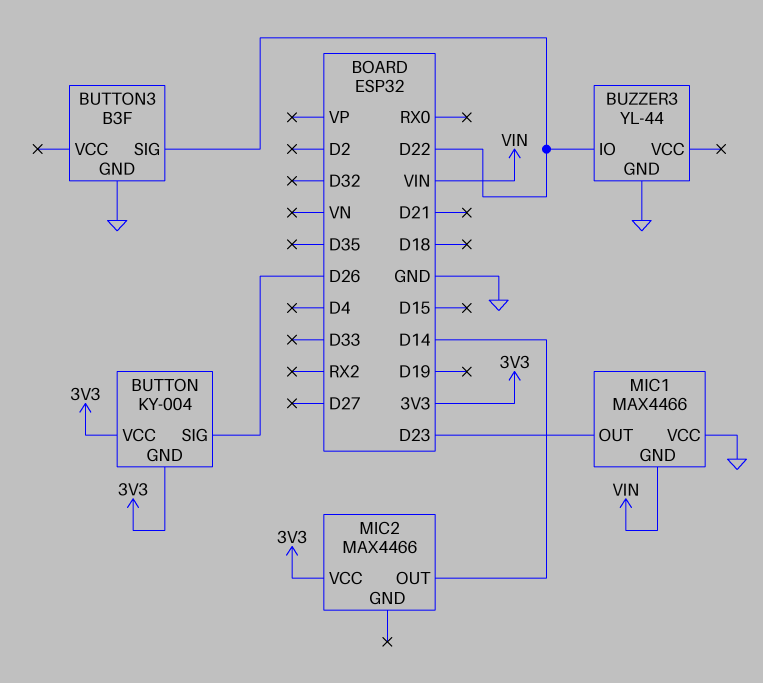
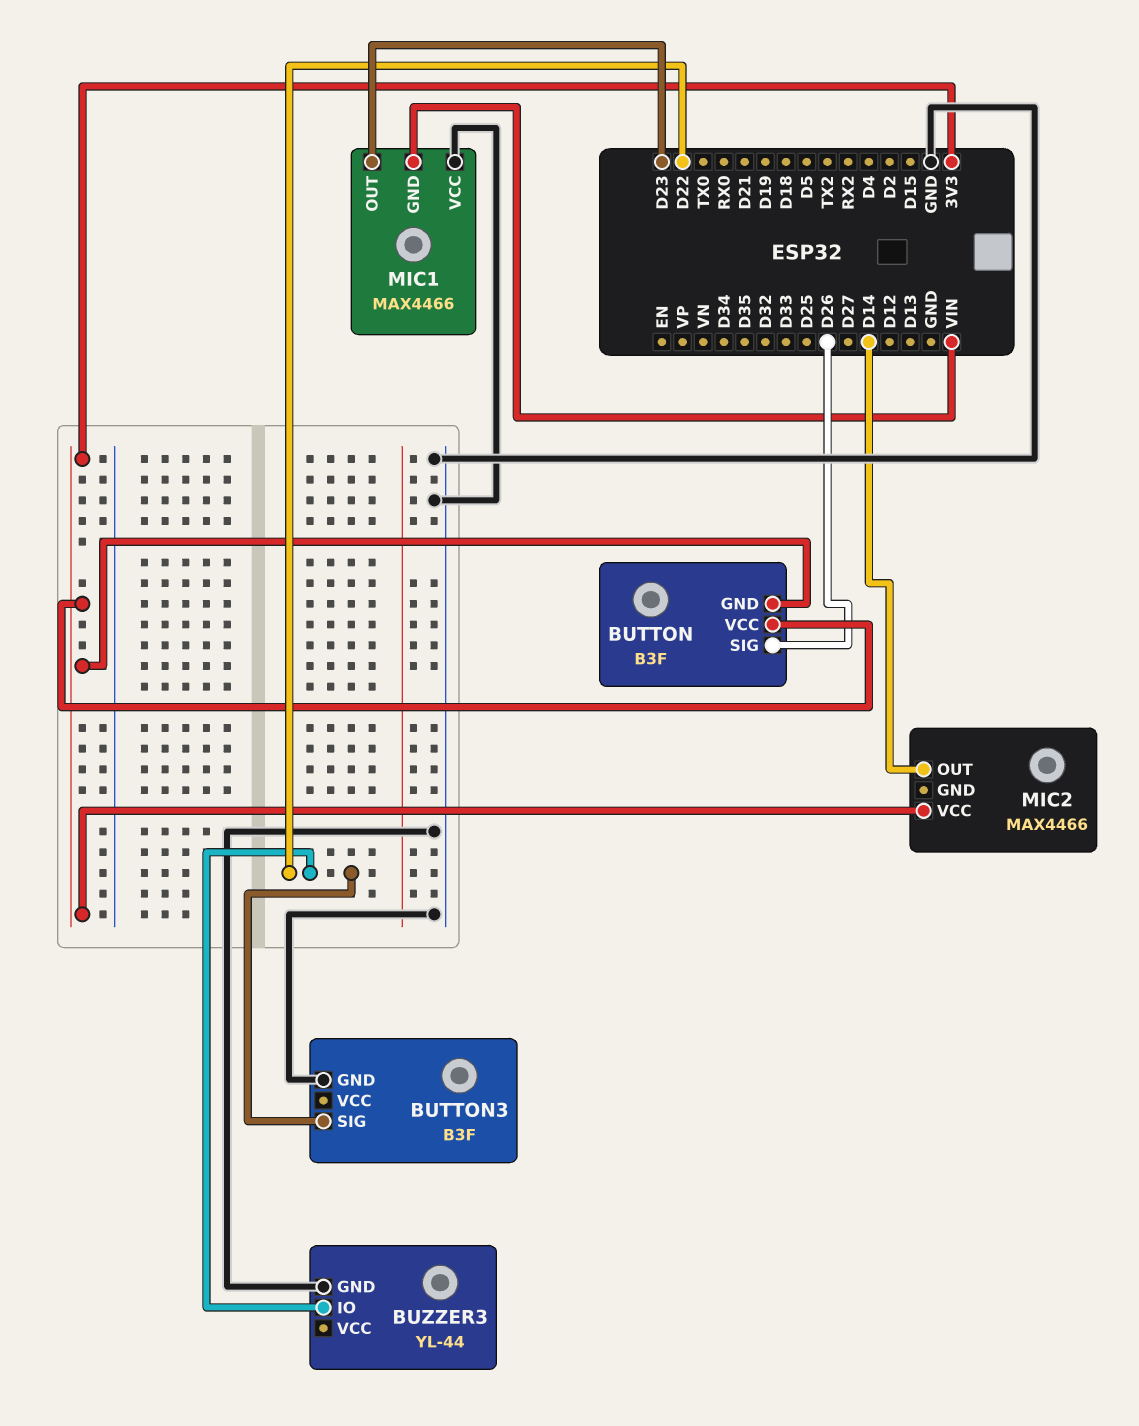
BUTTON: KY-004 -> B3F

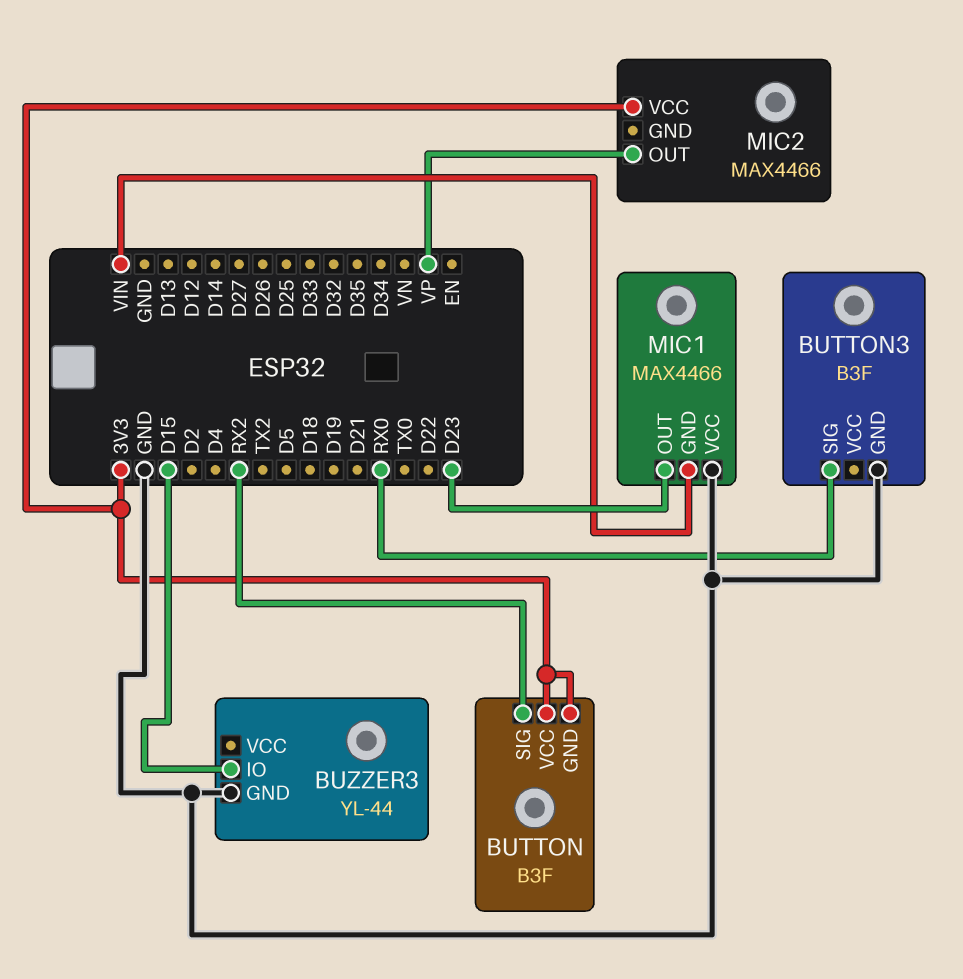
BUTTON pin SIG: D26 -> RX2
BUTTON3 pin SIG: D22 -> RX0
BUZZER3 pin IO: D22 -> D15
MIC2 pin OUT: D14 -> VP

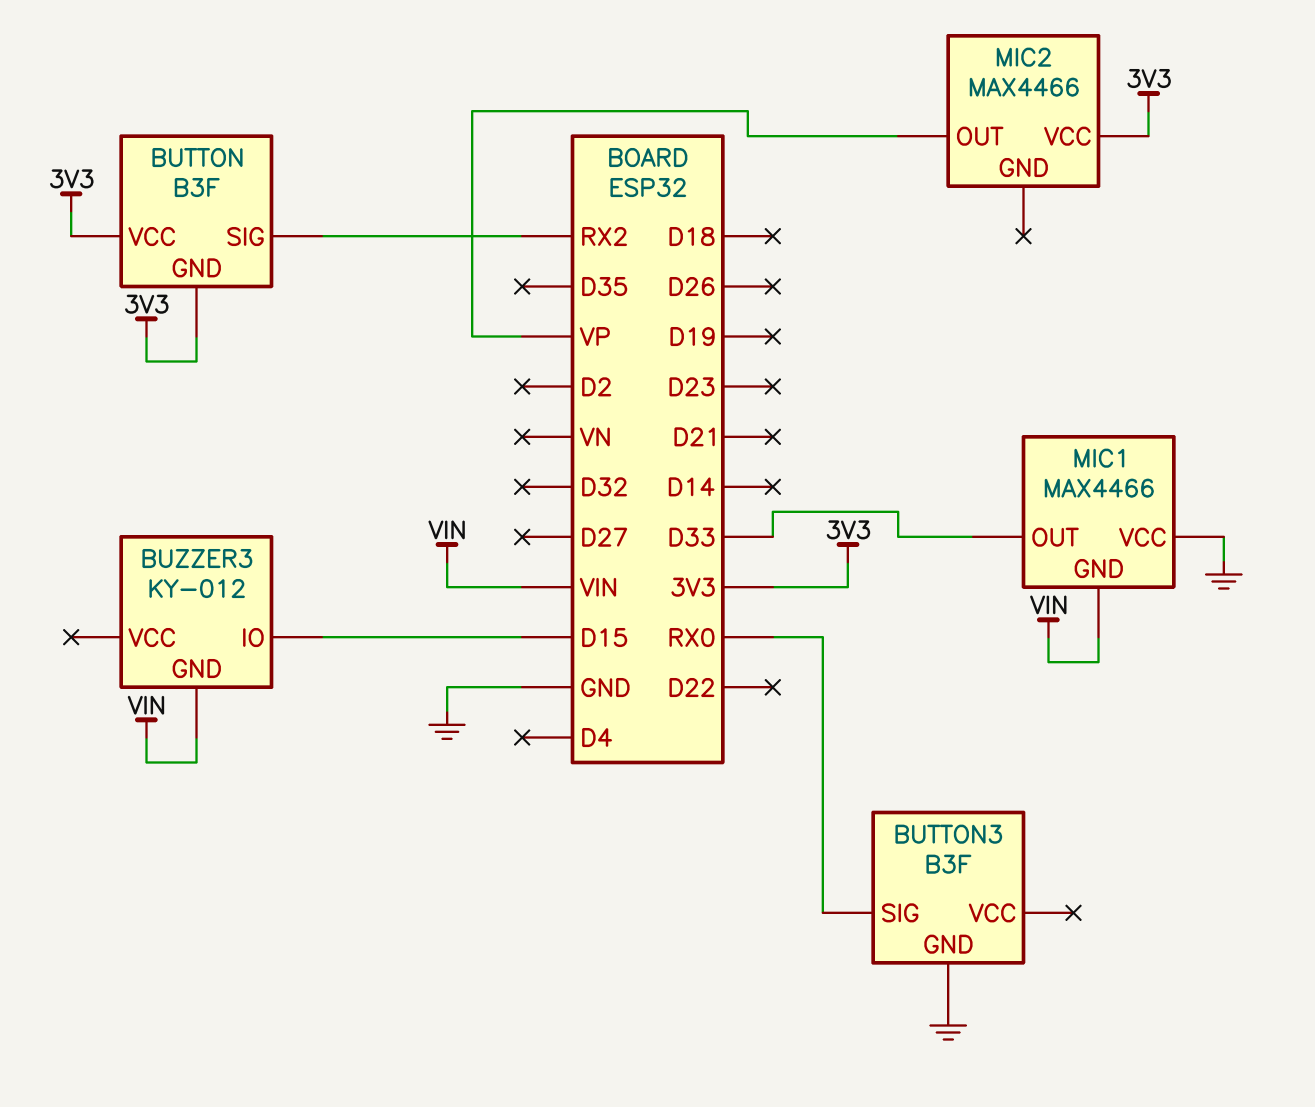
BUZZER3: YL-44 -> KY-012
BUZZER3 pin GND: GND -> VIN
MIC1 pin OUT: D23 -> D33

